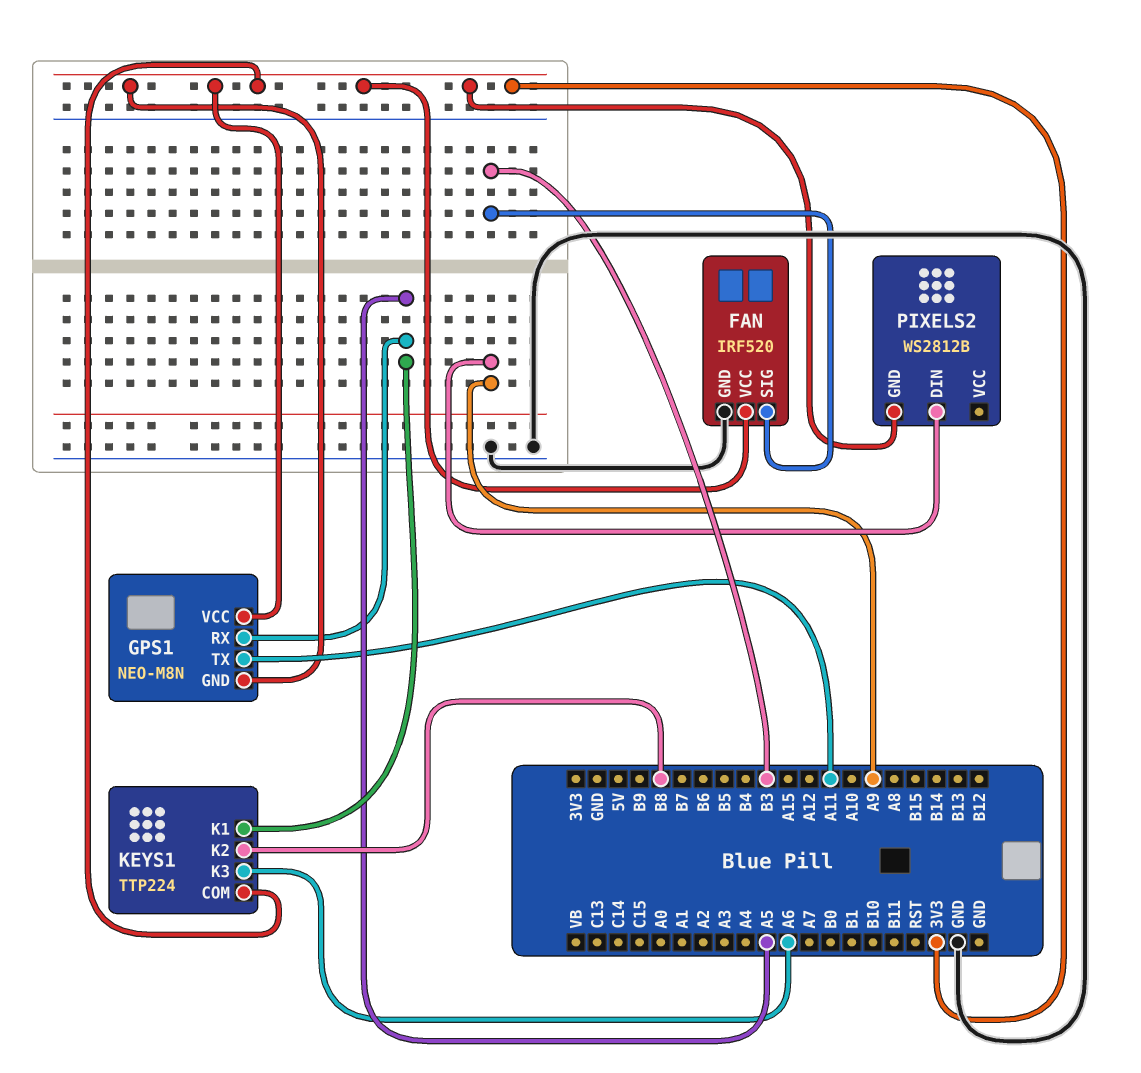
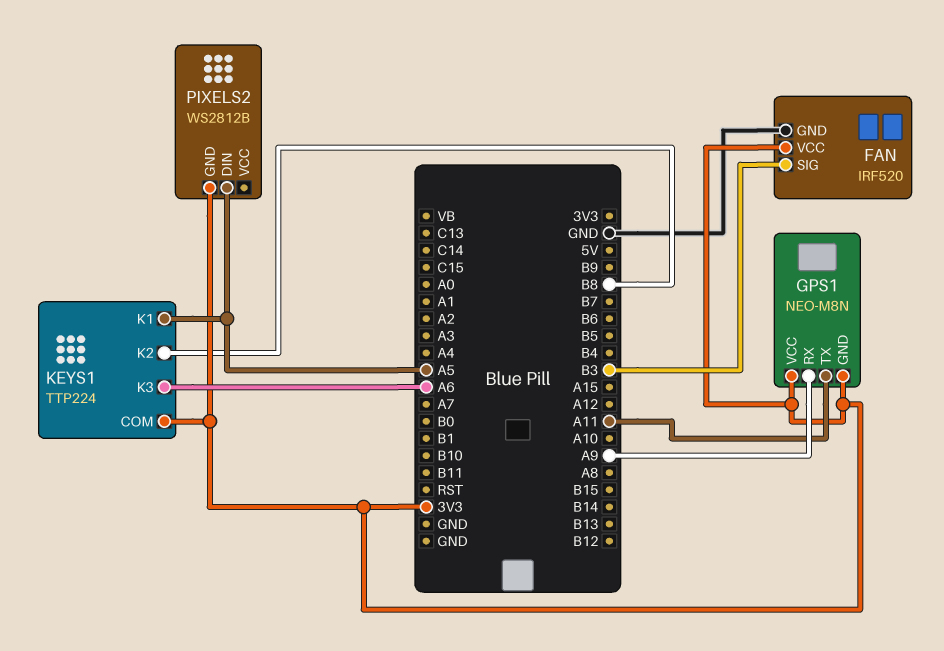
GPS1 pin RX: A5 -> A9
PIXELS2 pin DIN: A9 -> A5

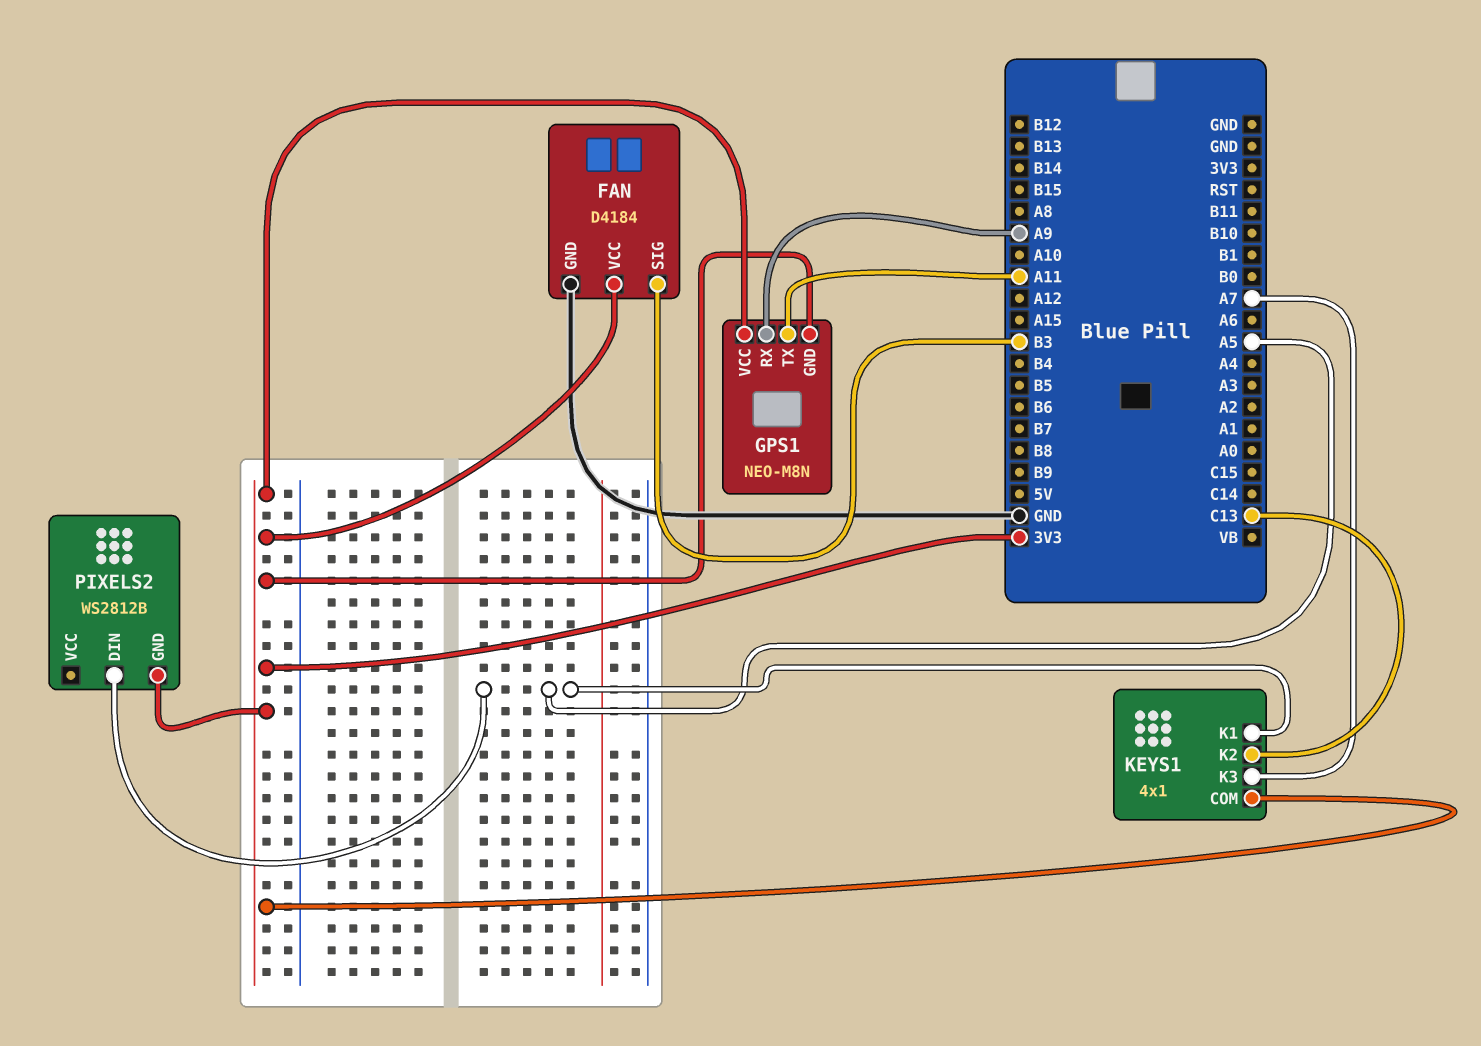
FAN: IRF520 -> D4184
KEYS1: TTP224 -> 4x1
KEYS1 pin K2: B8 -> C13
KEYS1 pin K3: A6 -> A7

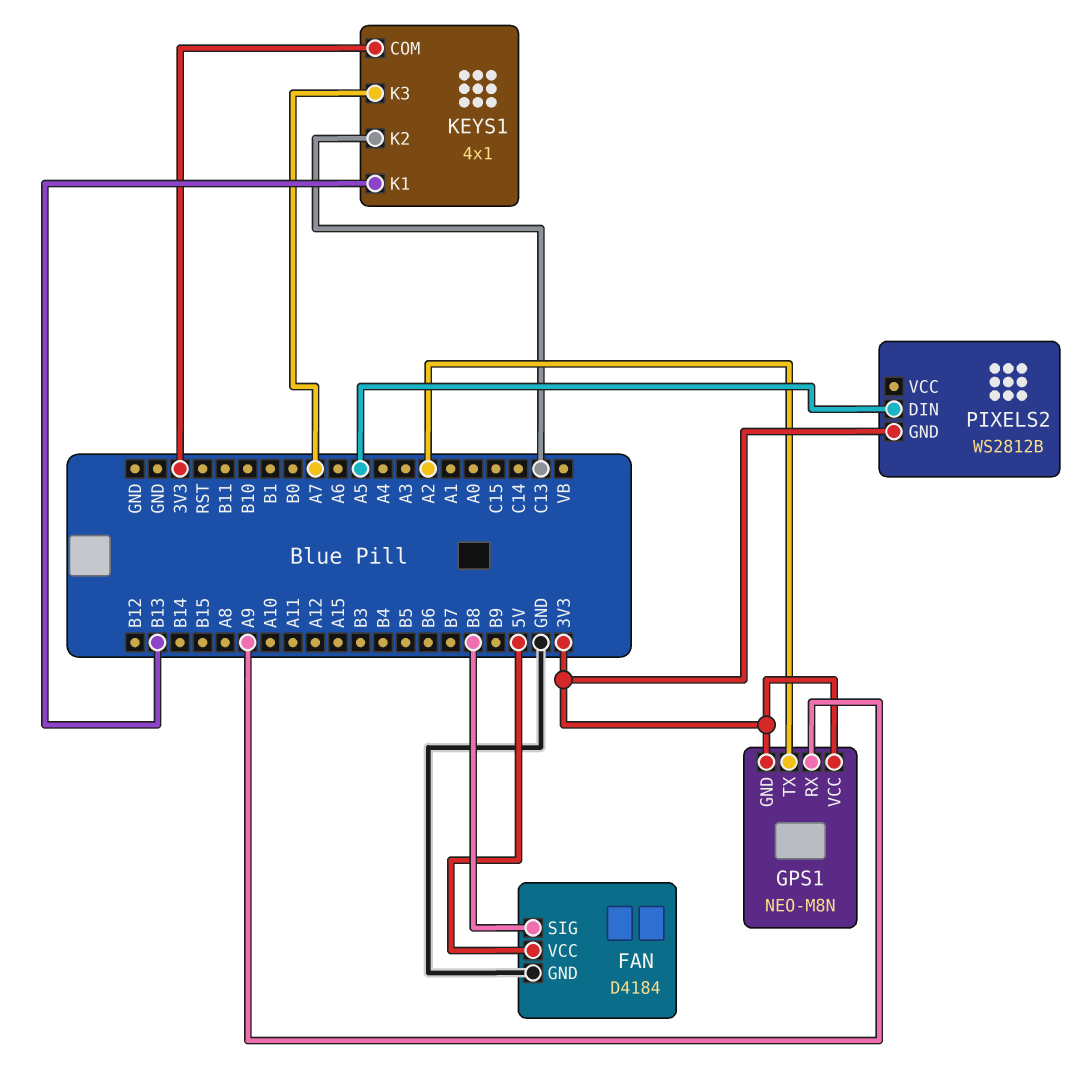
FAN pin SIG: B3 -> B8
FAN pin VCC: 3V3 -> 5V
GPS1 pin TX: A11 -> A2
KEYS1 pin K1: A5 -> B13

